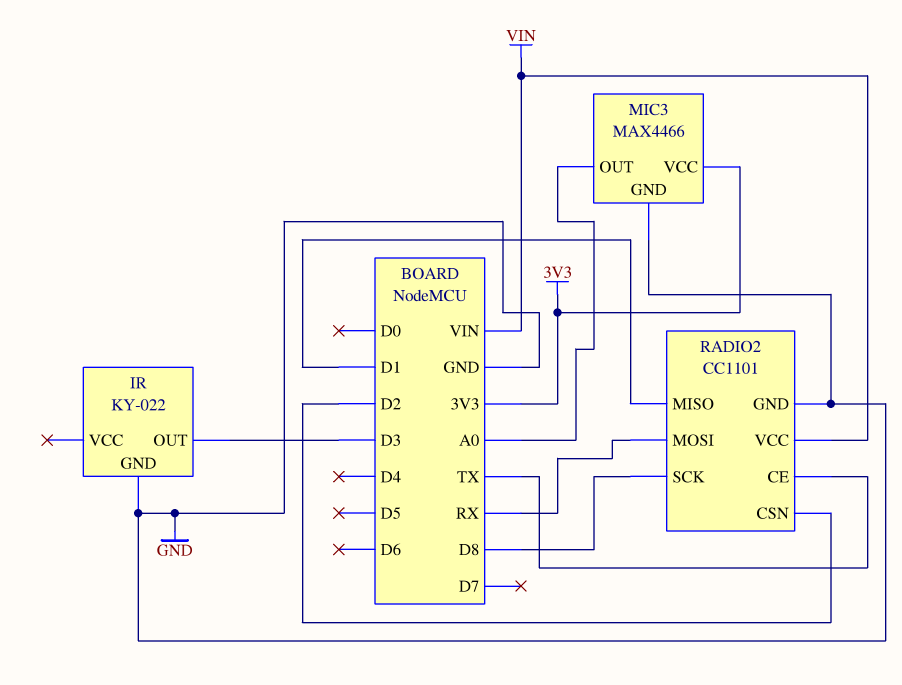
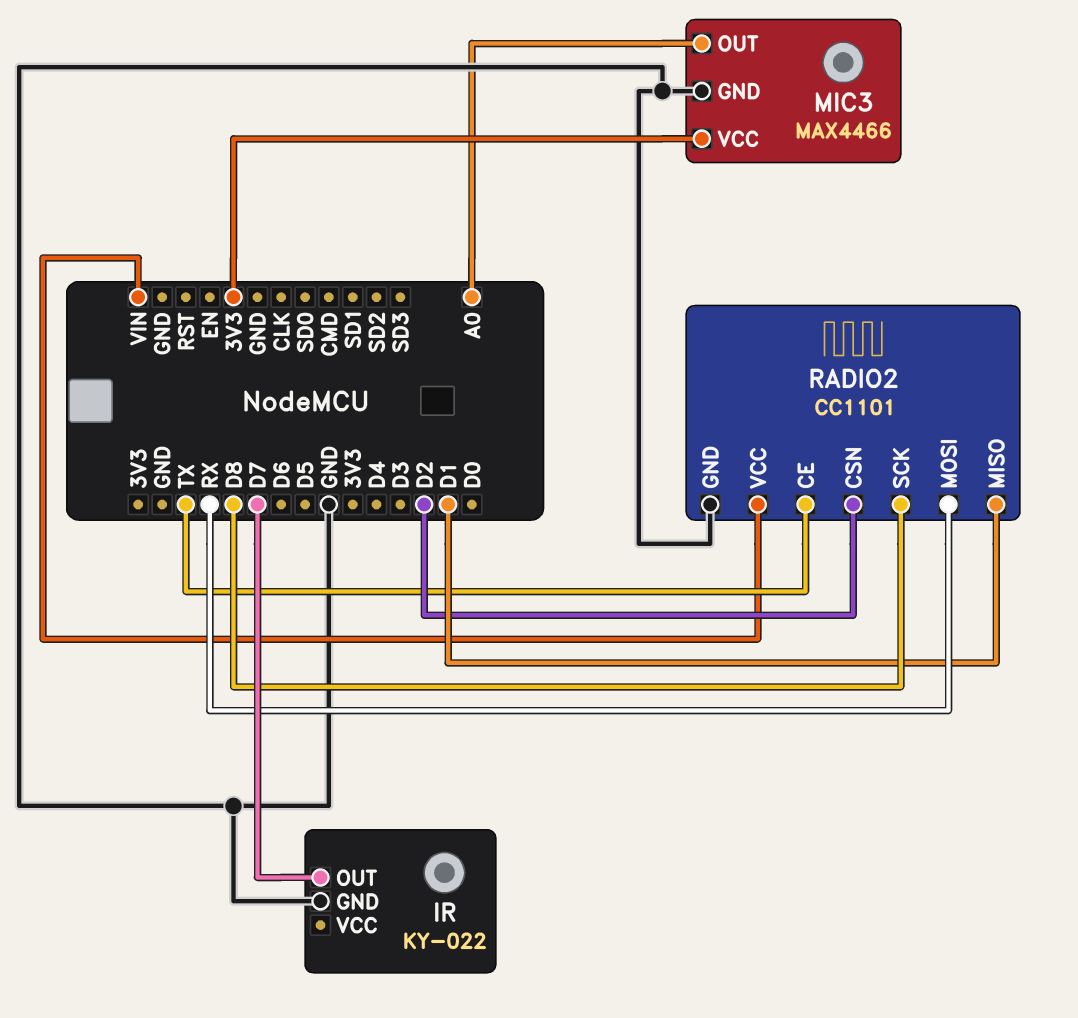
IR pin OUT: D3 -> D7

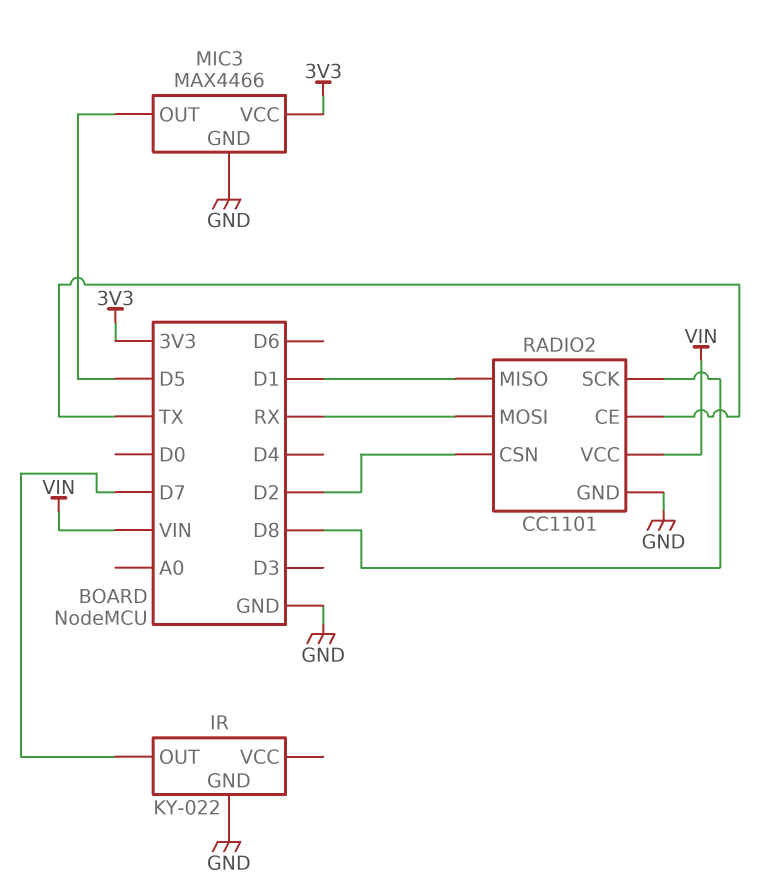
MIC3 pin OUT: A0 -> D5

